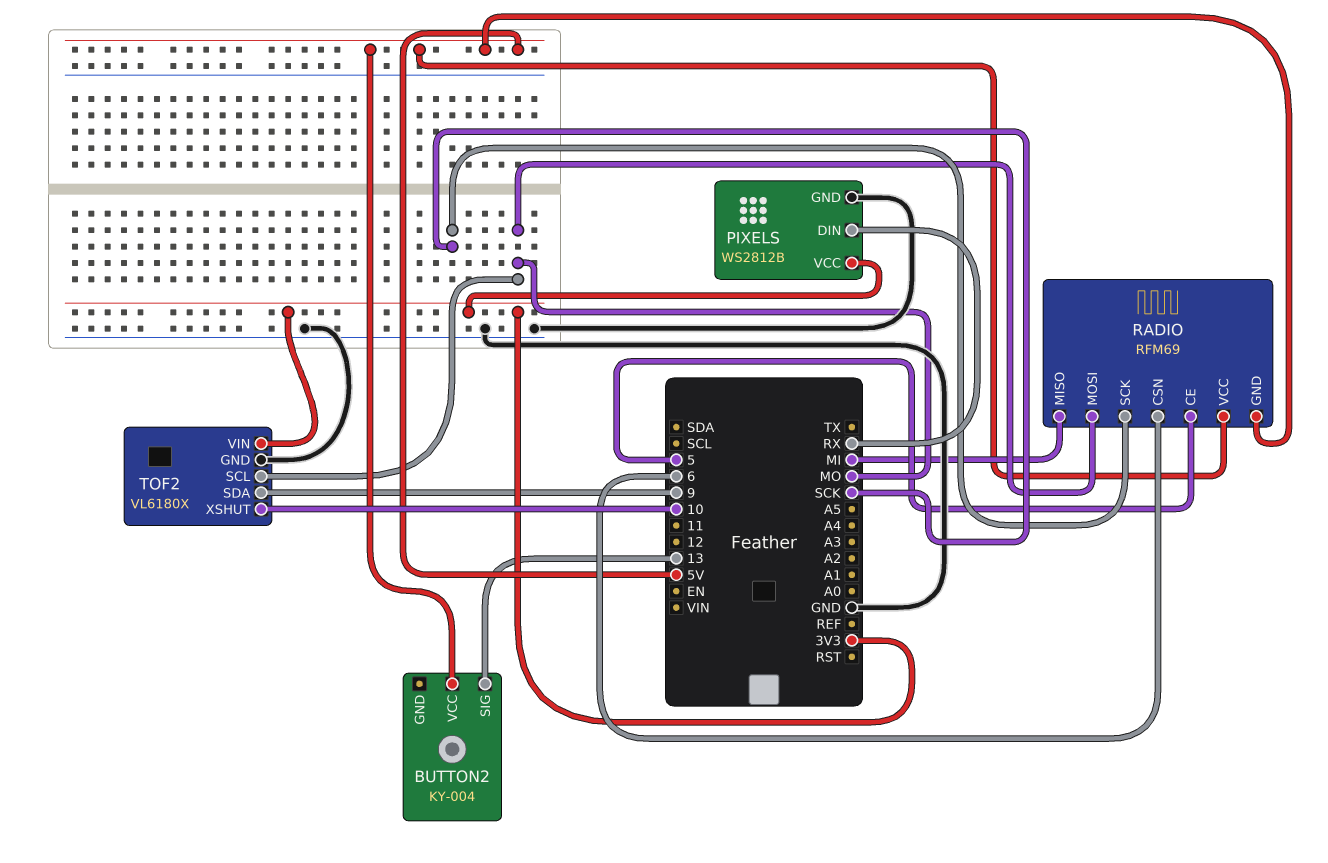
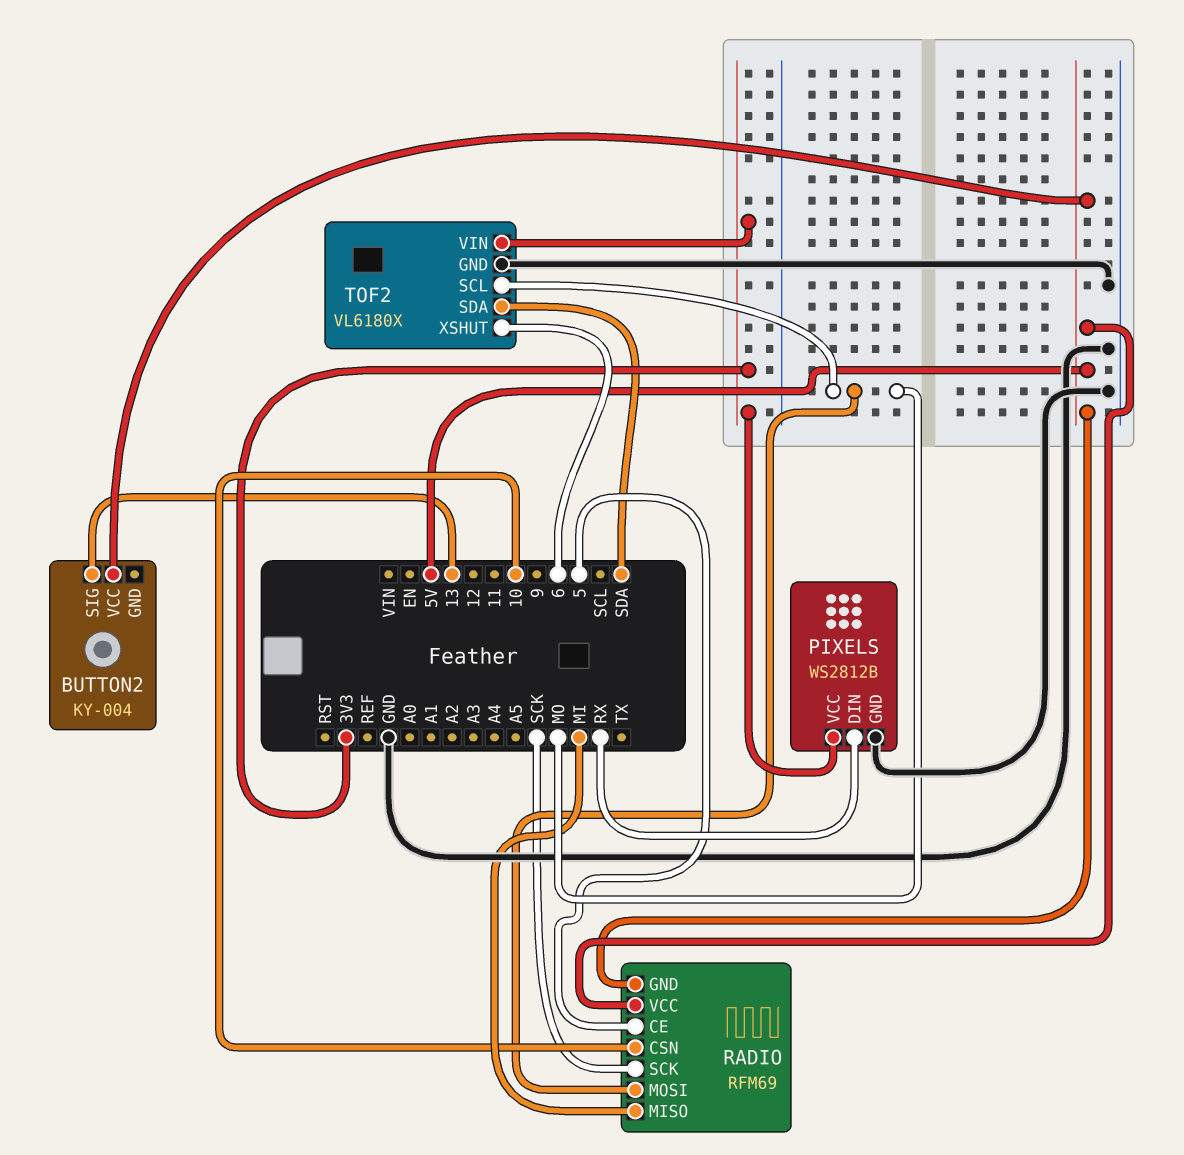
RADIO pin CSN: 6 -> 10
TOF2 pin SDA: 9 -> SDA
TOF2 pin XSHUT: 10 -> 6

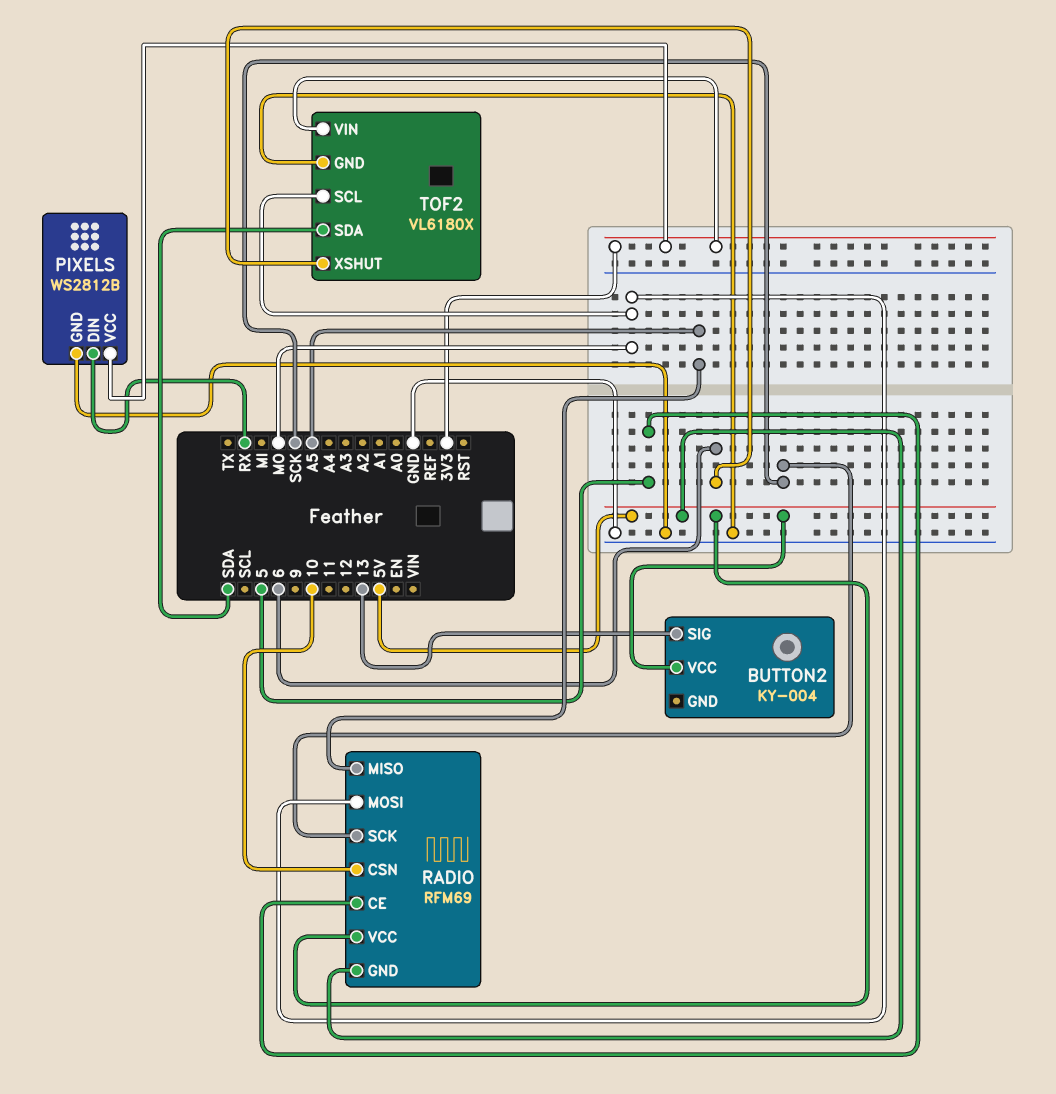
RADIO pin MISO: MI -> A5

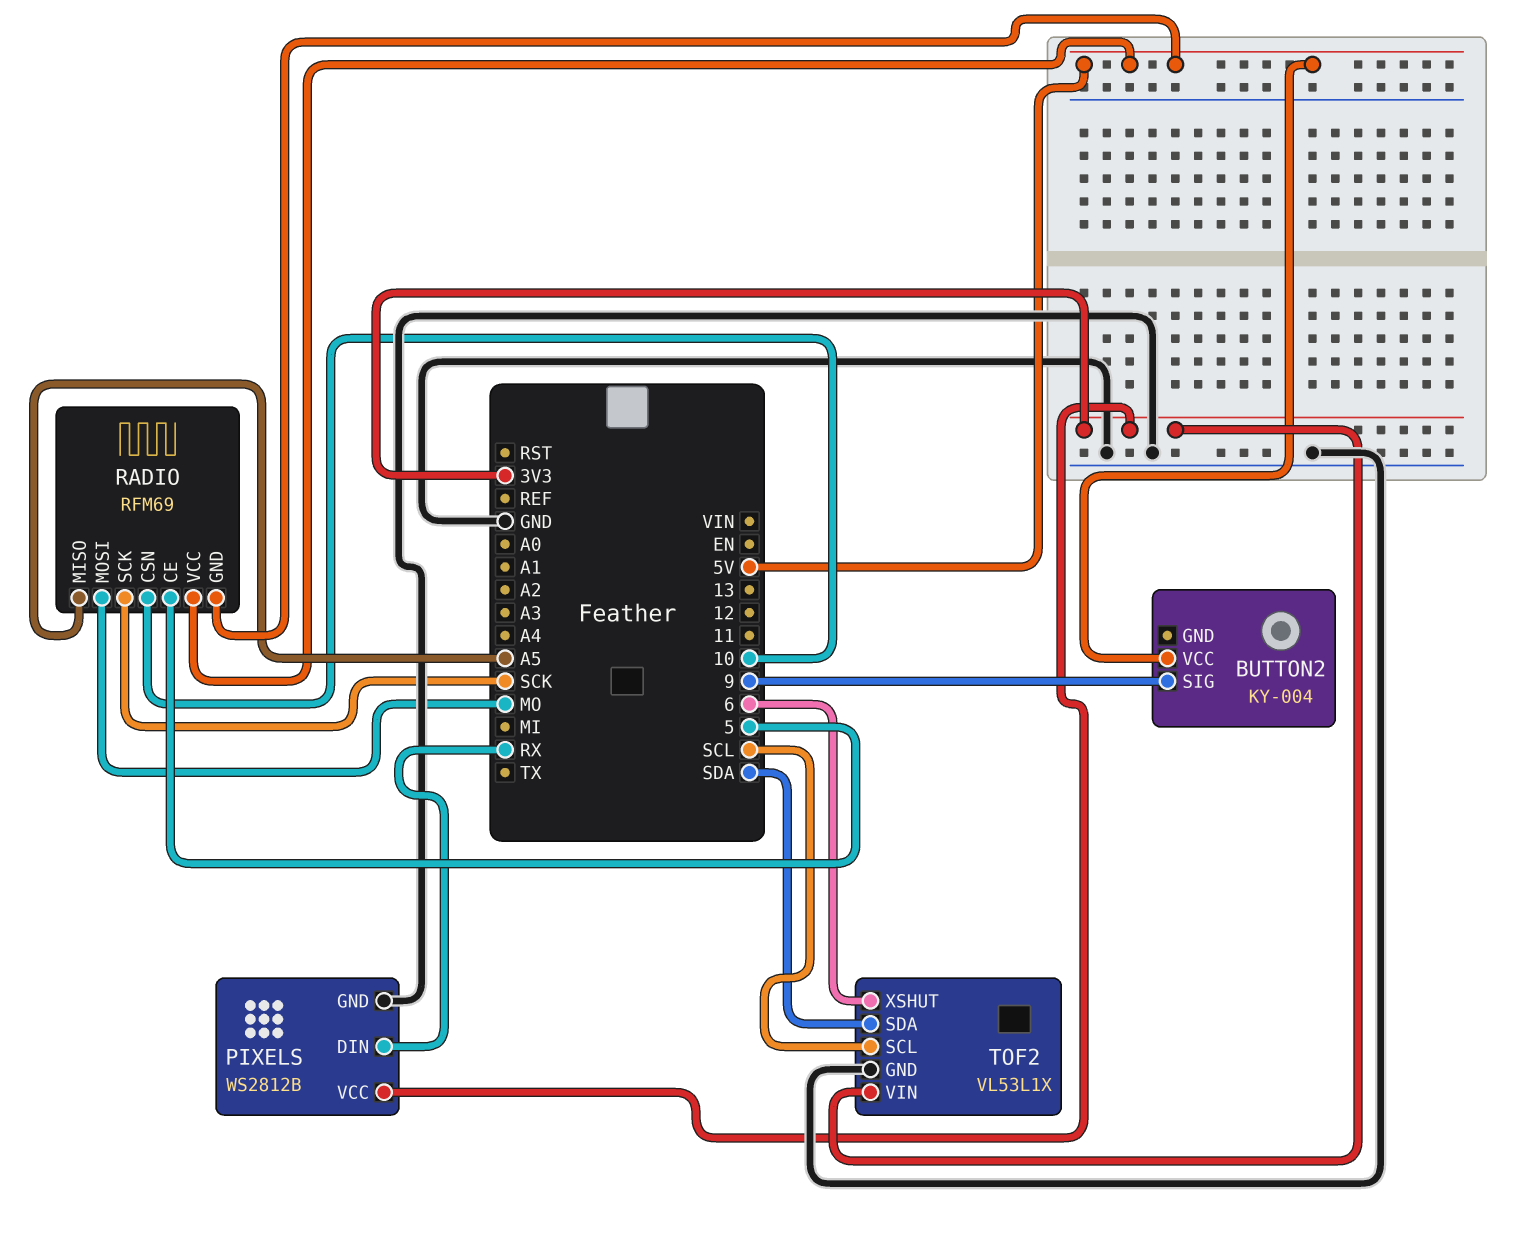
BUTTON2 pin SIG: 13 -> 9
TOF2: VL6180X -> VL53L1X
TOF2 pin SCL: MO -> SCL

